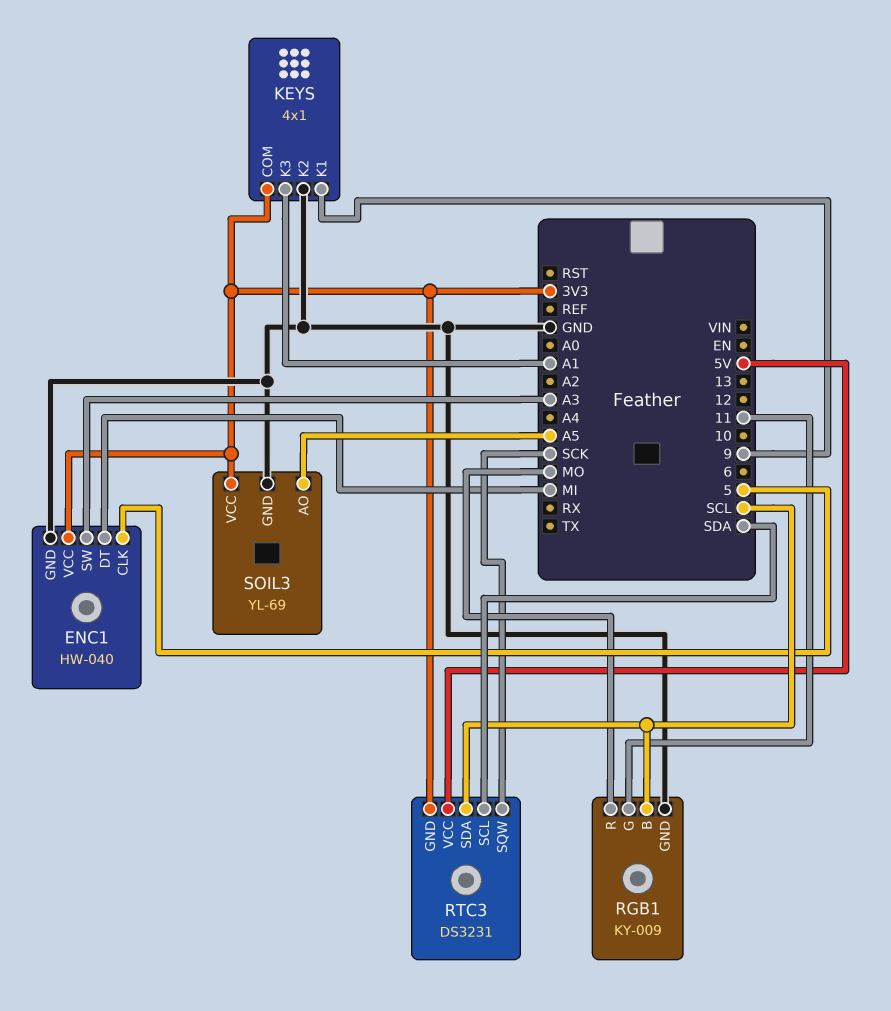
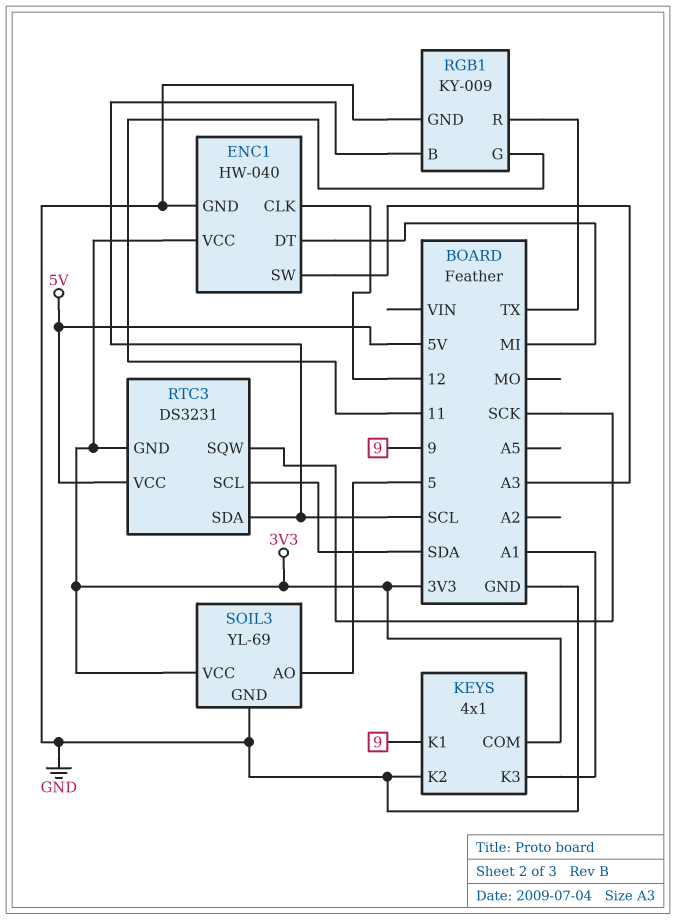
ENC1 pin CLK: 5 -> 12
RGB1 pin R: MO -> TX
SOIL3 pin AO: A5 -> 5

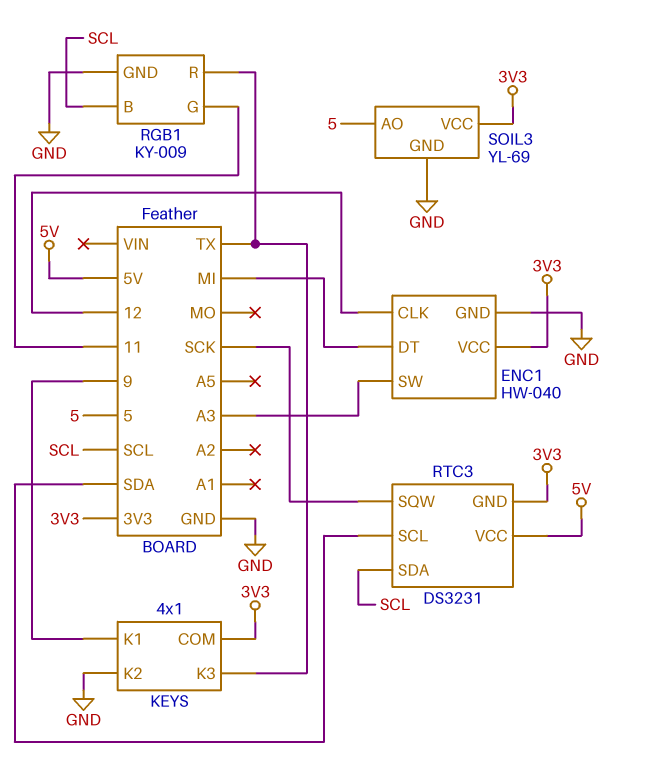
KEYS pin K3: A1 -> TX

